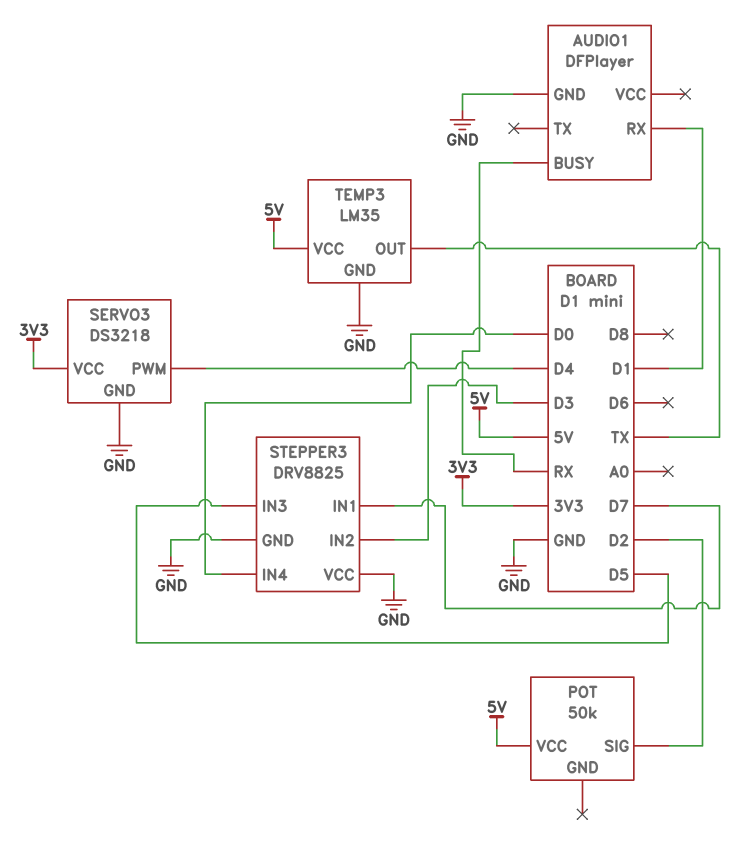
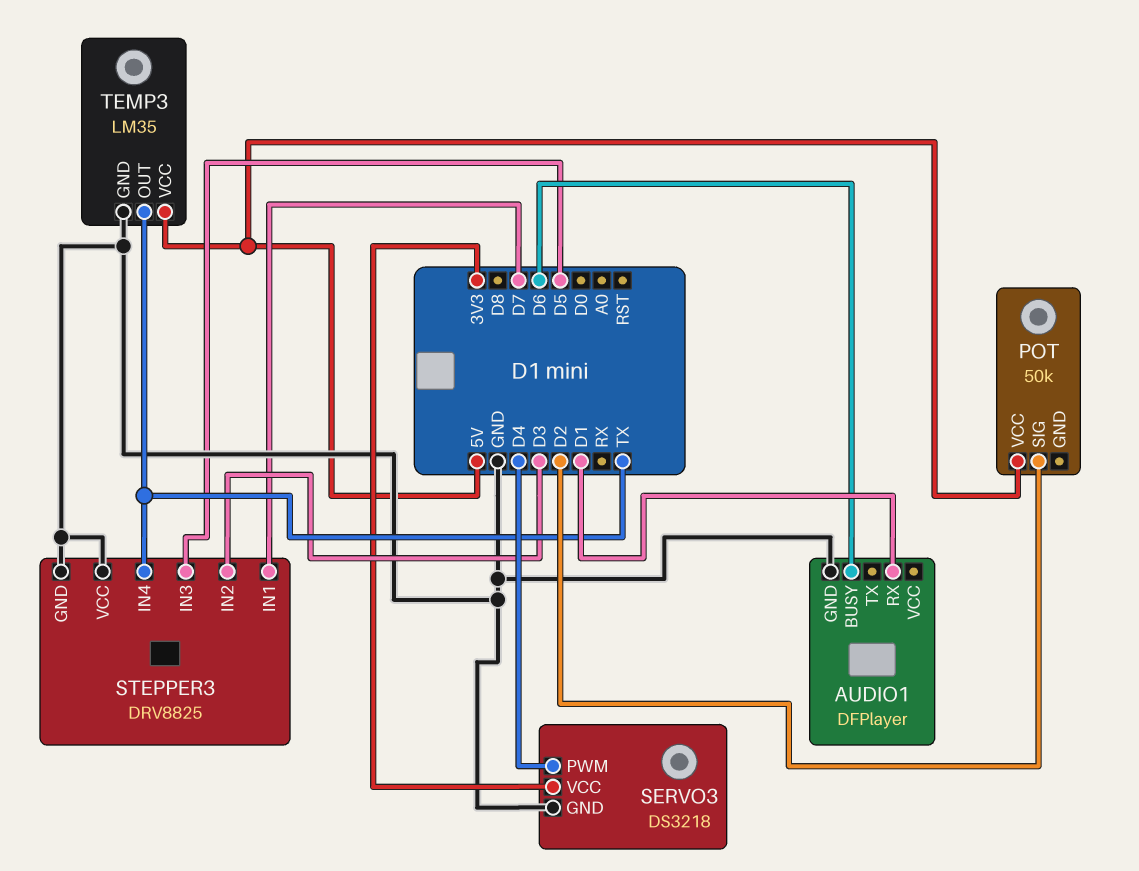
AUDIO1 pin BUSY: RX -> D6
STEPPER3 pin IN4: D0 -> TX

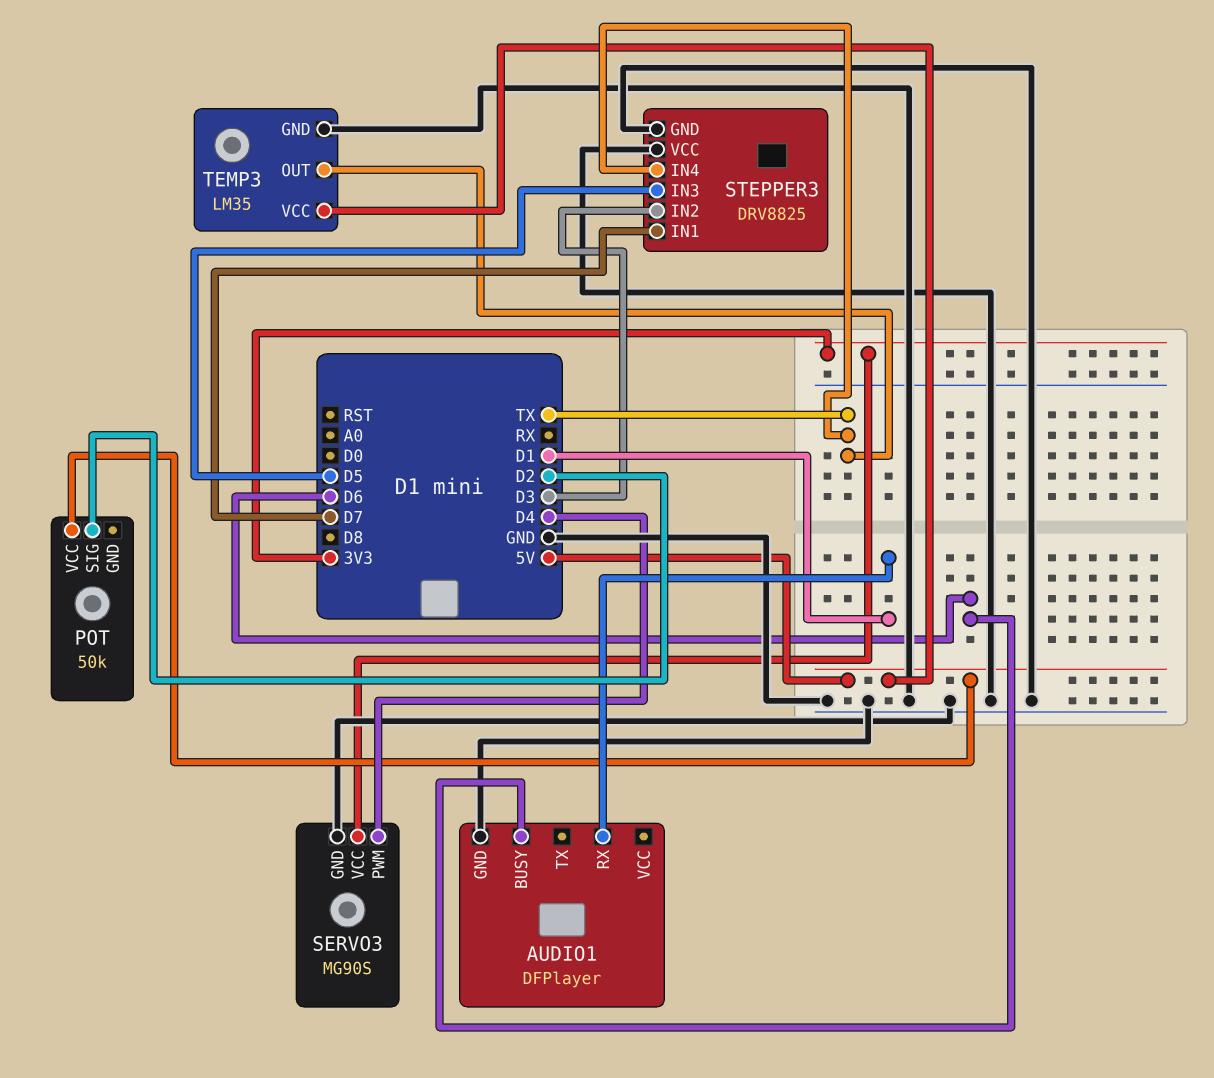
SERVO3: DS3218 -> MG90S

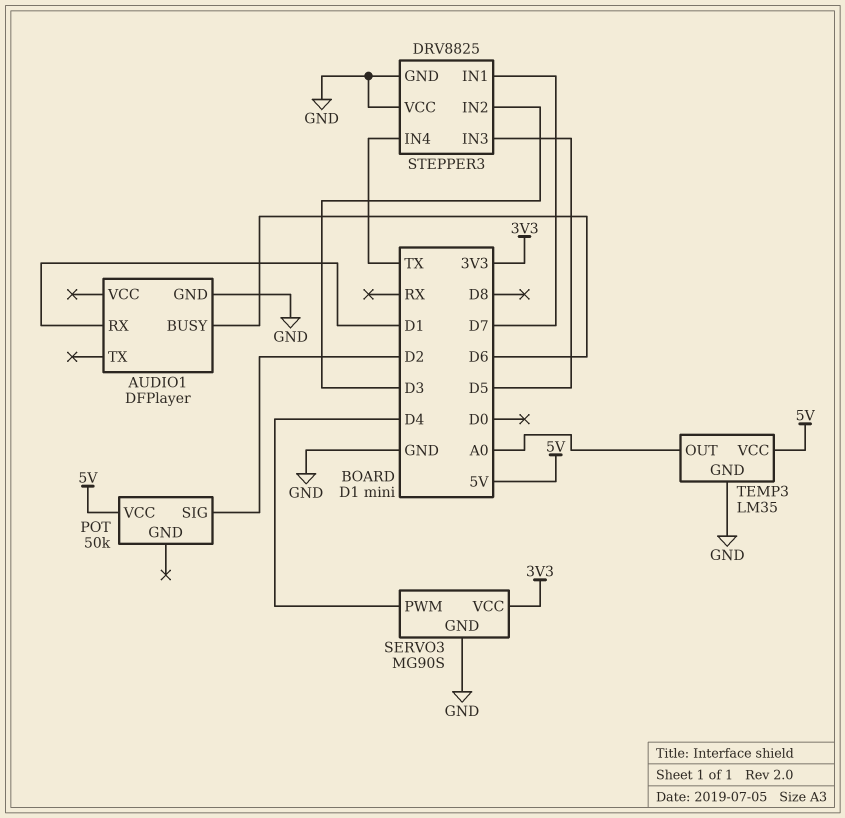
TEMP3 pin OUT: TX -> A0

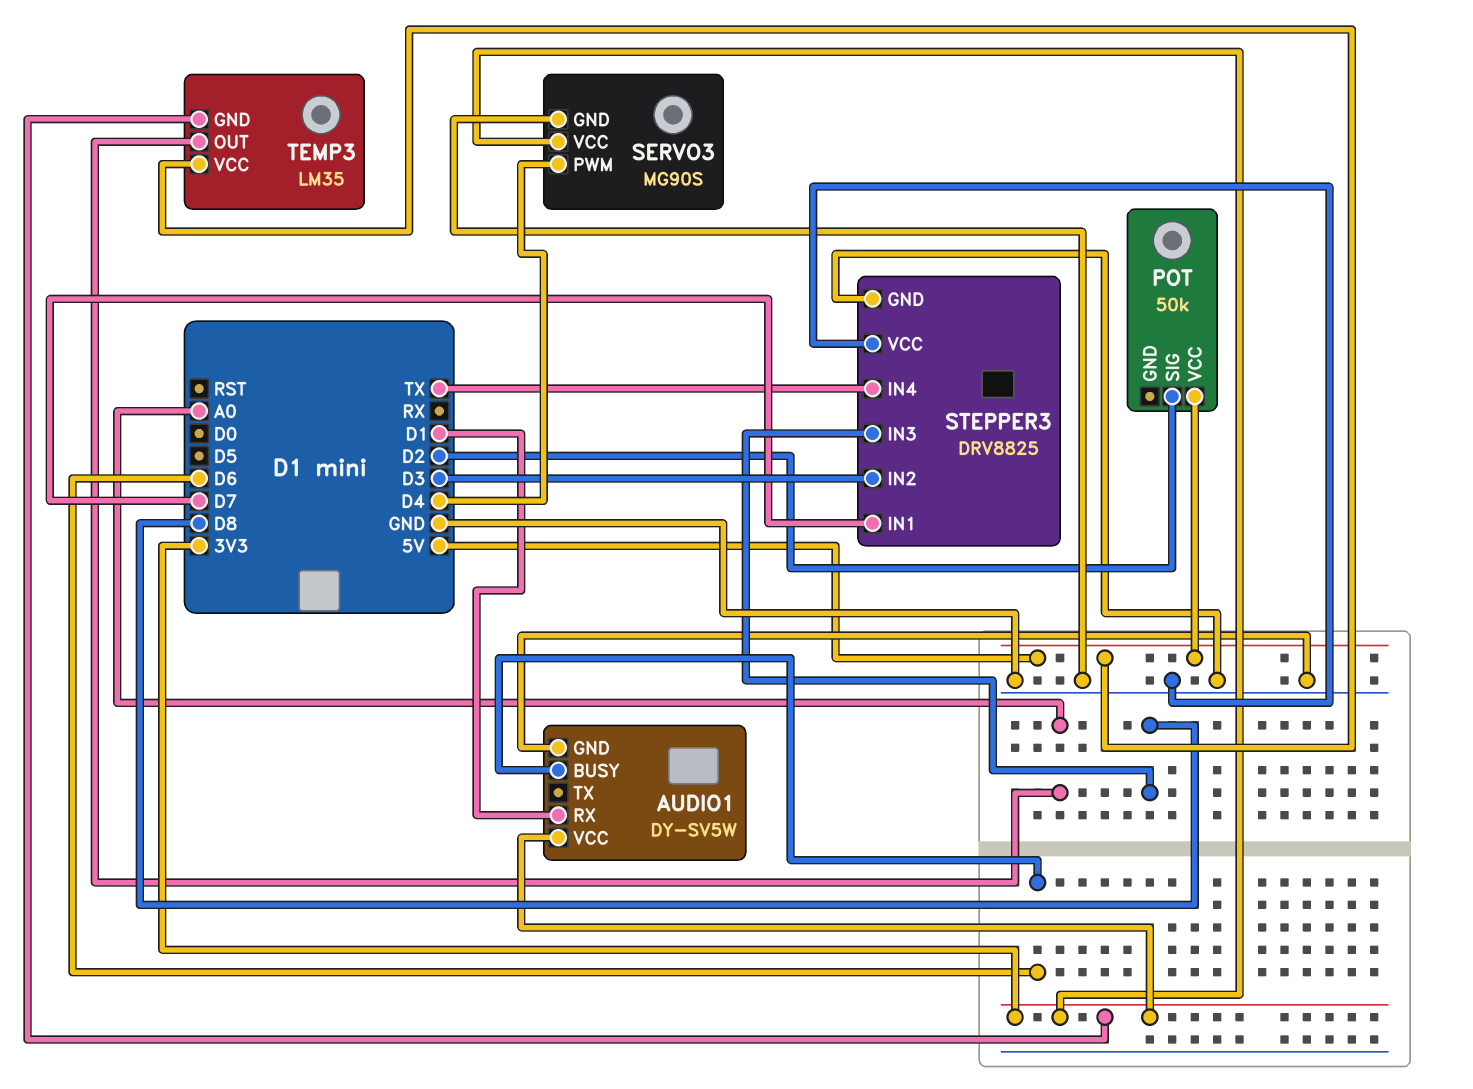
AUDIO1: DFPlayer -> DY-SV5W
AUDIO1 pin VCC: none -> 3V3
STEPPER3 pin IN3: D5 -> D8
TEMP3 pin GND: GND -> 3V3

